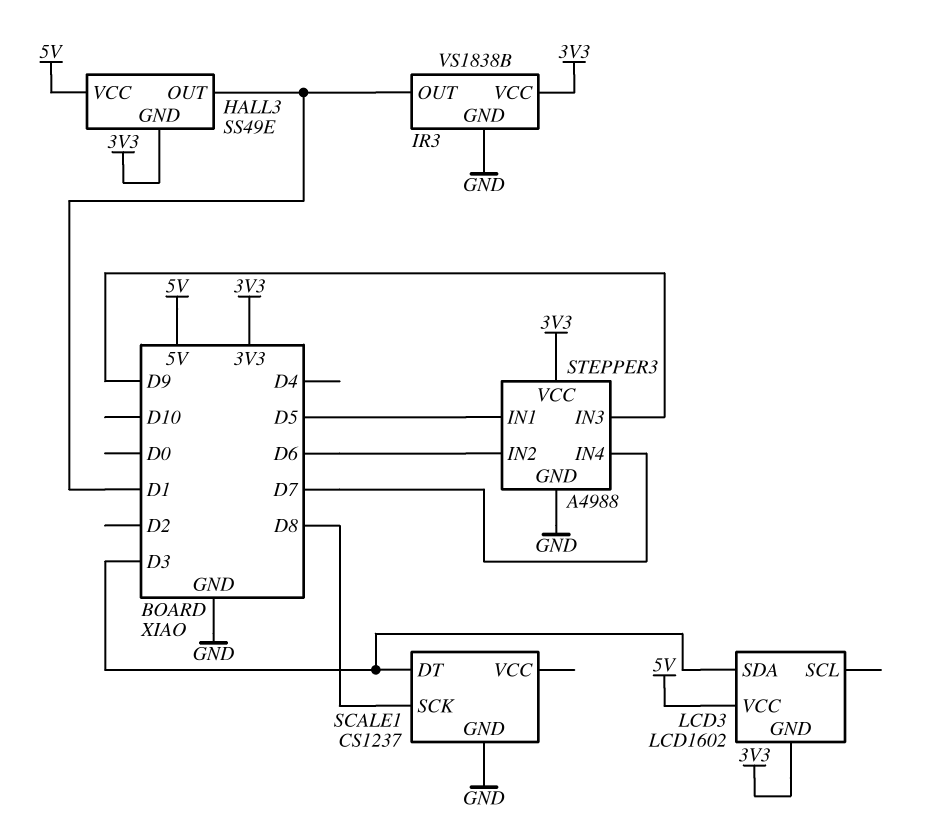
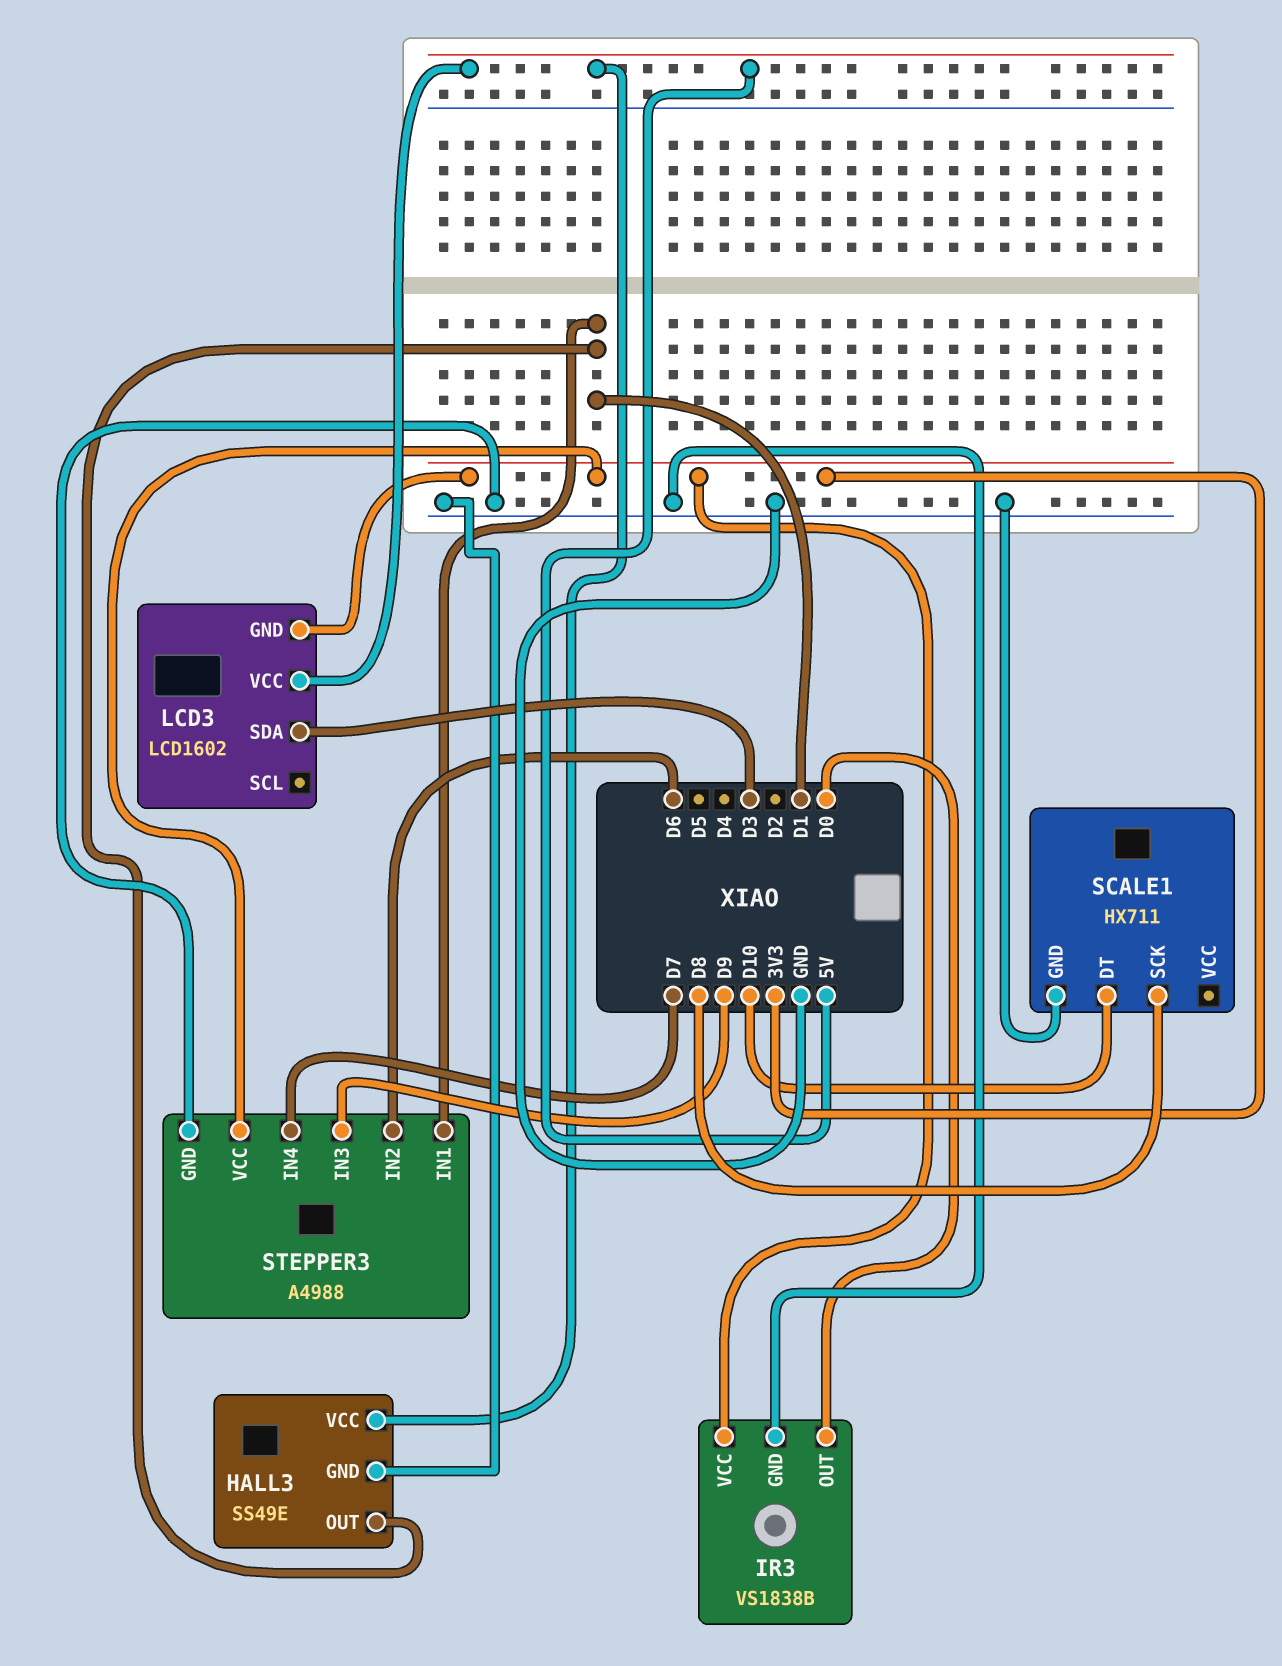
HALL3 pin GND: 3V3 -> GND
IR3 pin OUT: D1 -> D0
SCALE1: CS1237 -> HX711
SCALE1 pin DT: D3 -> D10
STEPPER3 pin IN1: D5 -> D1

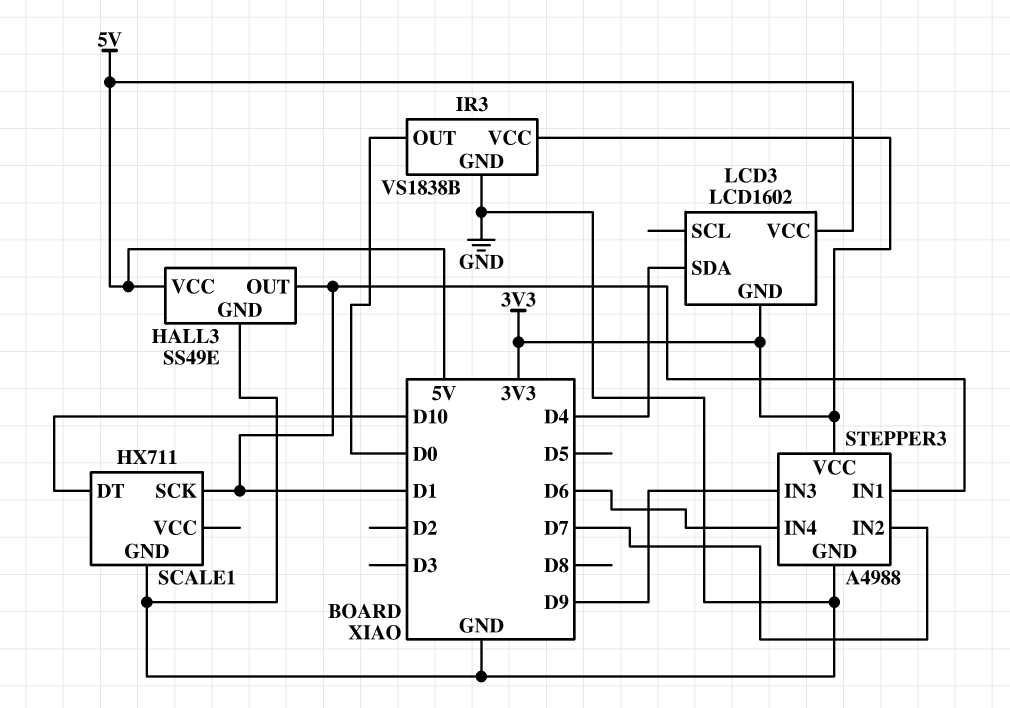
LCD3 pin SDA: D3 -> D4
SCALE1 pin SCK: D8 -> D1
STEPPER3 pin IN2: D6 -> D7
STEPPER3 pin IN4: D7 -> D6

